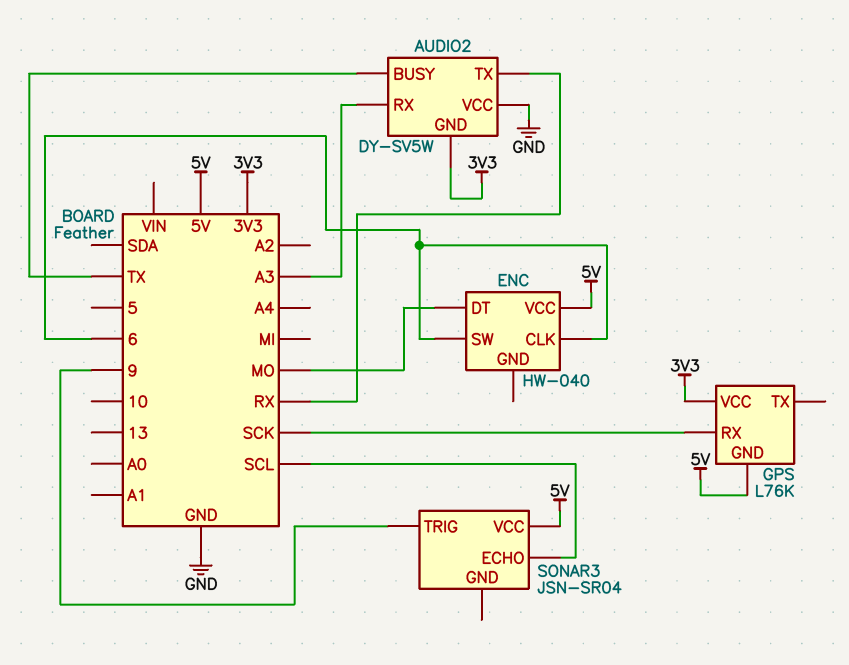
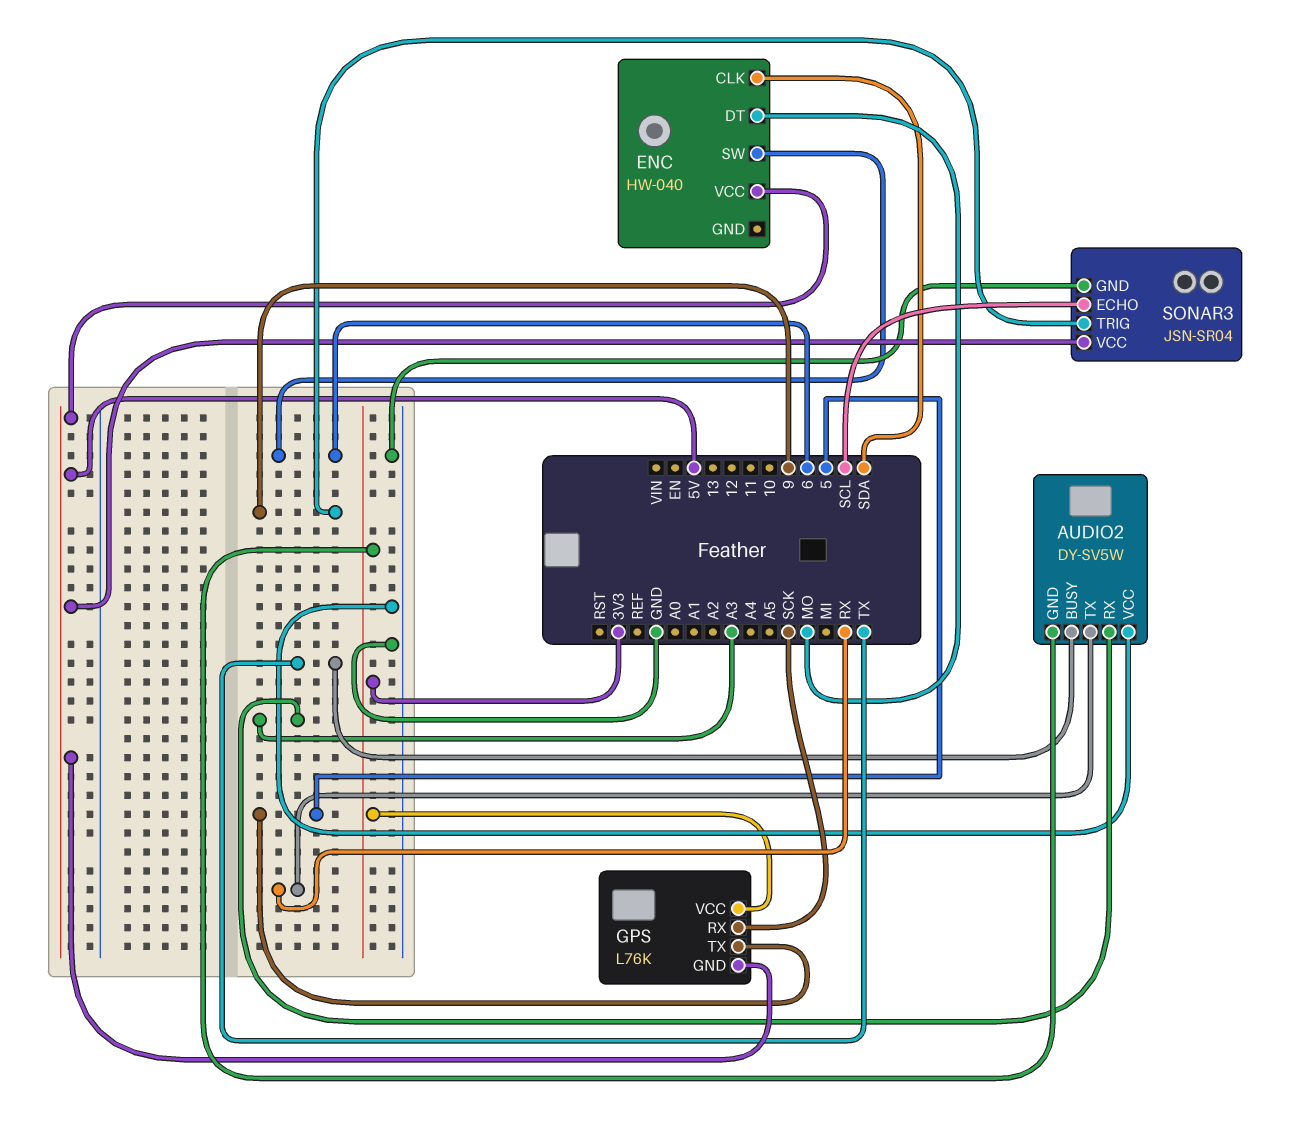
ENC pin CLK: 6 -> SDA
GPS pin TX: none -> 5
SONAR3 pin GND: none -> GND

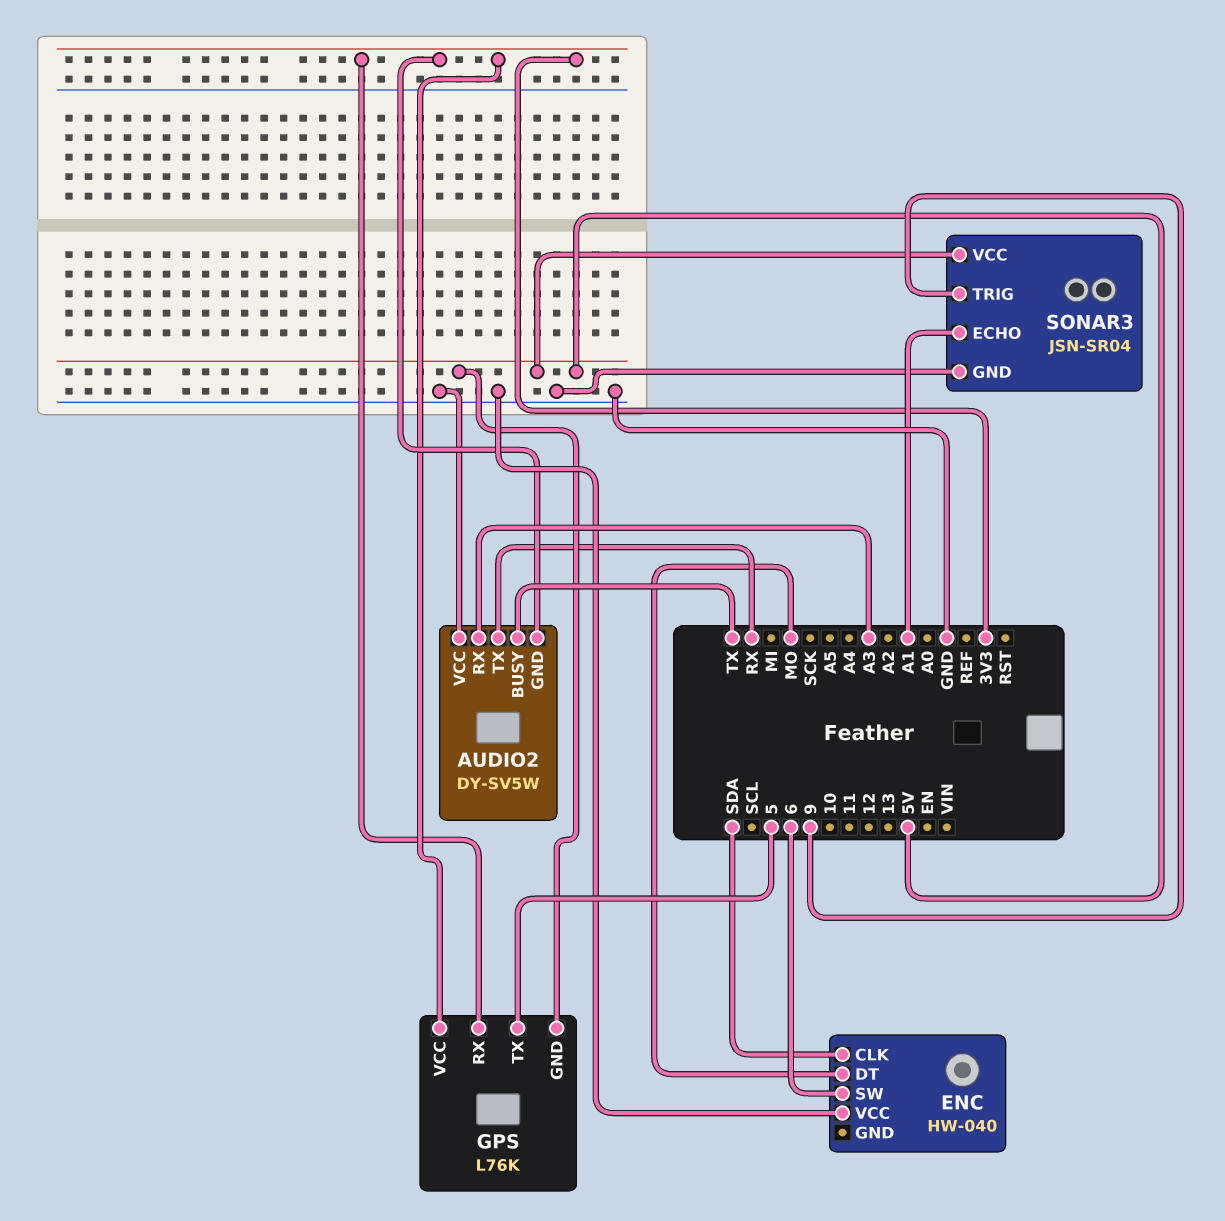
ENC pin VCC: 5V -> GND
GPS pin RX: SCK -> 3V3
SONAR3 pin ECHO: SCL -> A1

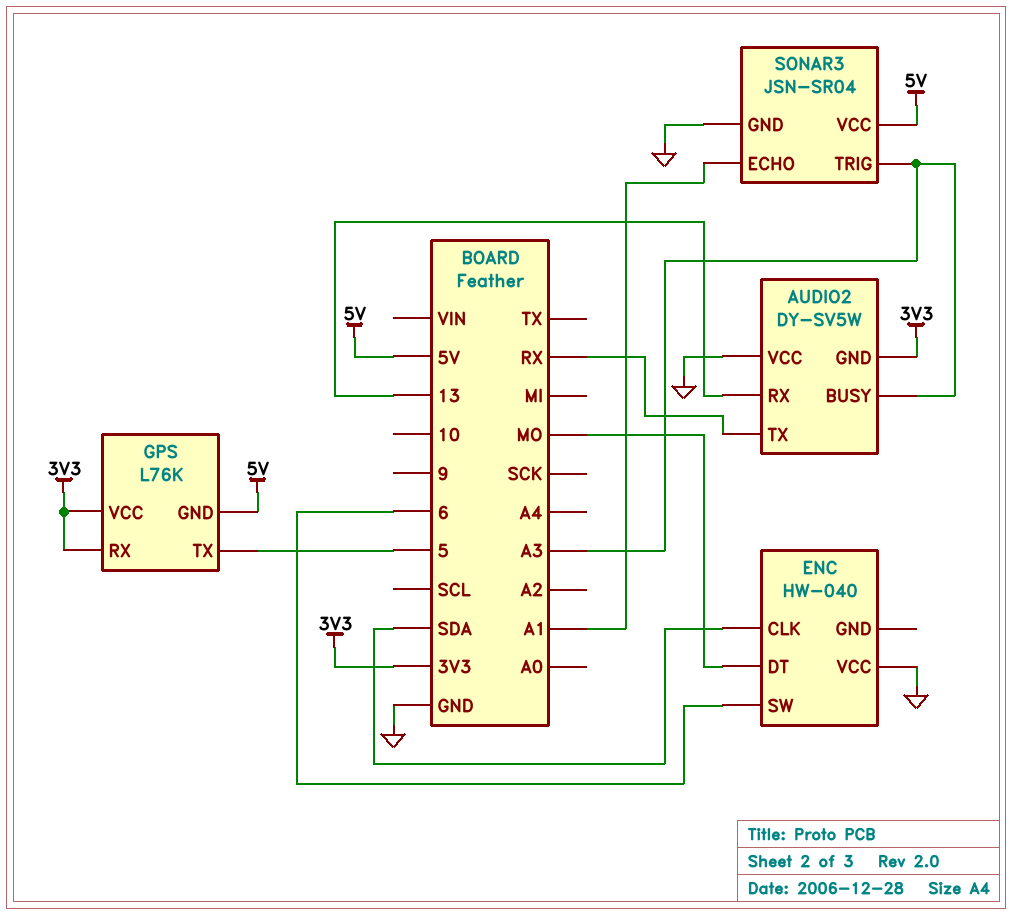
AUDIO2 pin BUSY: TX -> A3
AUDIO2 pin RX: A3 -> 13
SONAR3 pin TRIG: 9 -> A3

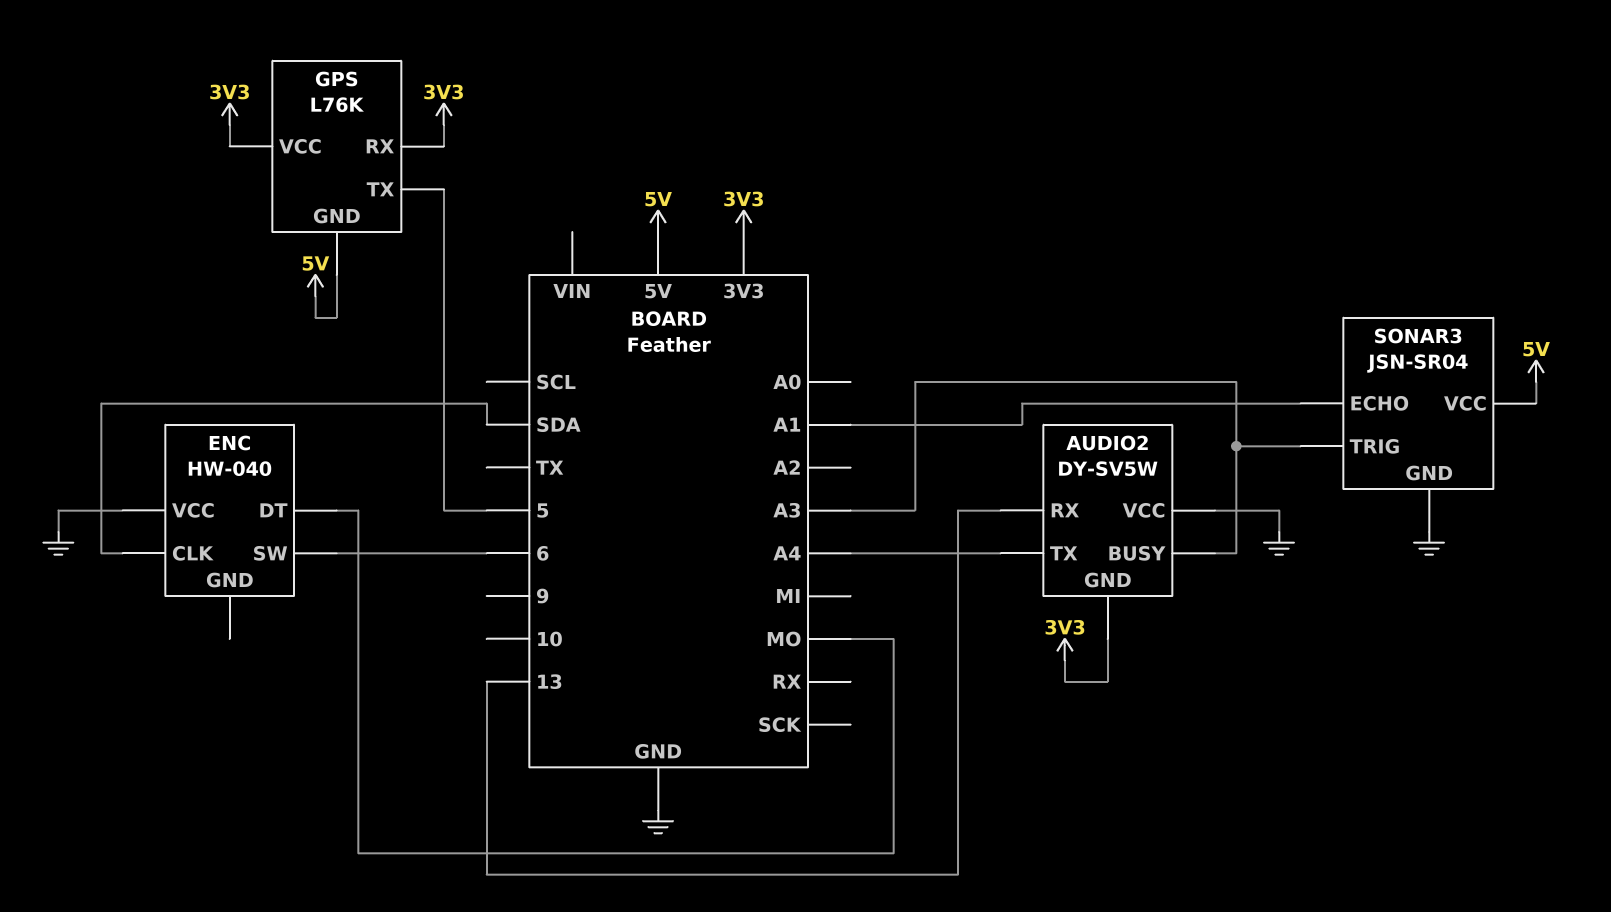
AUDIO2 pin TX: RX -> A4

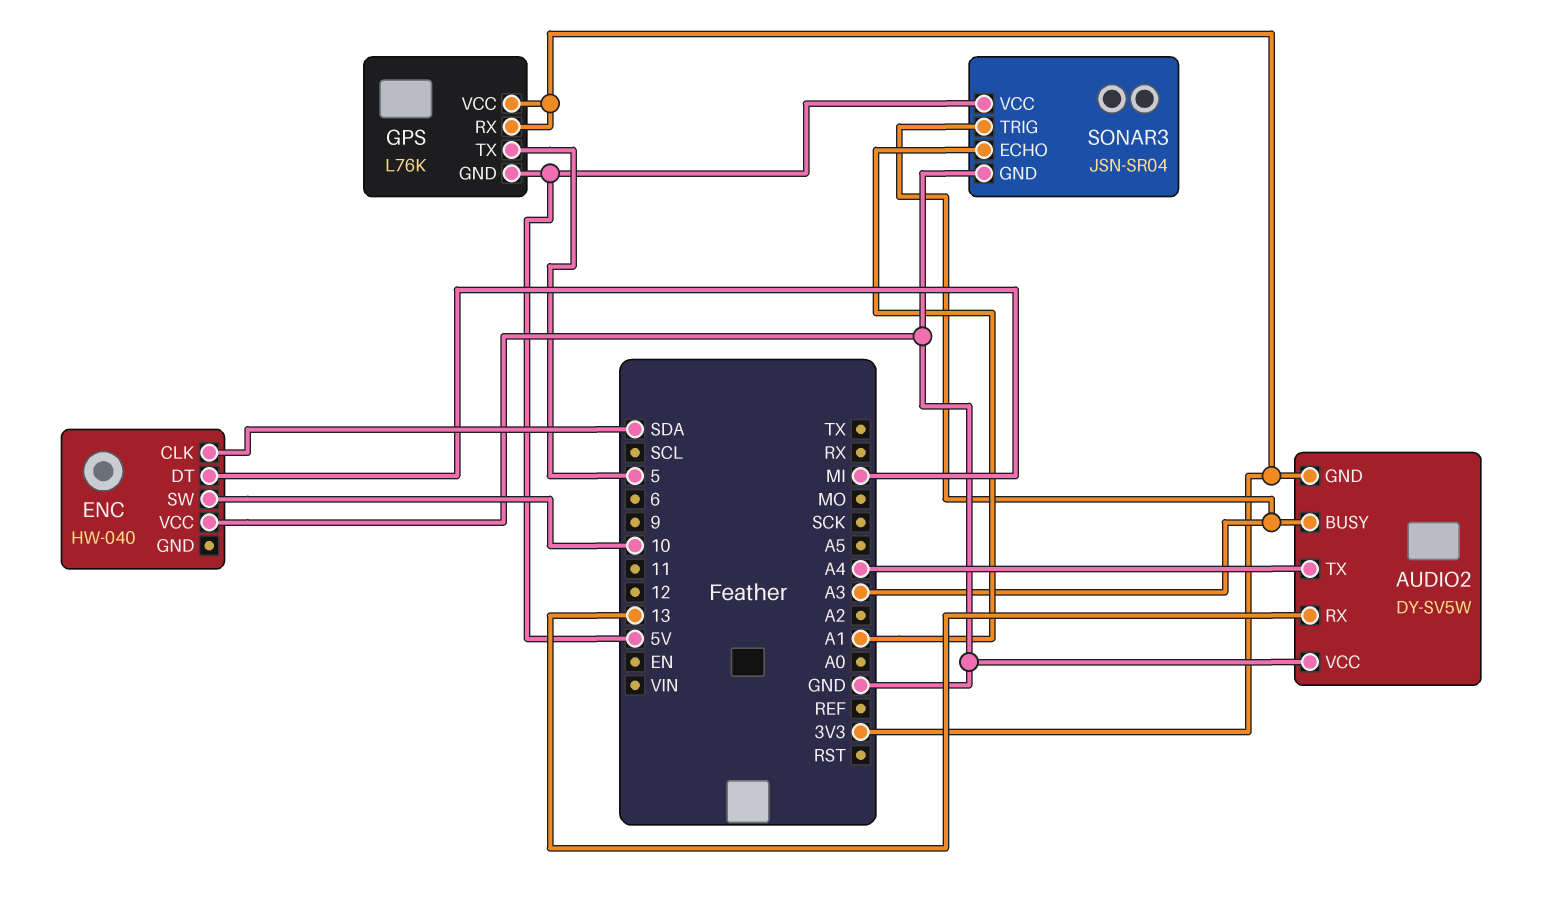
ENC pin DT: MO -> MI
ENC pin SW: 6 -> 10

